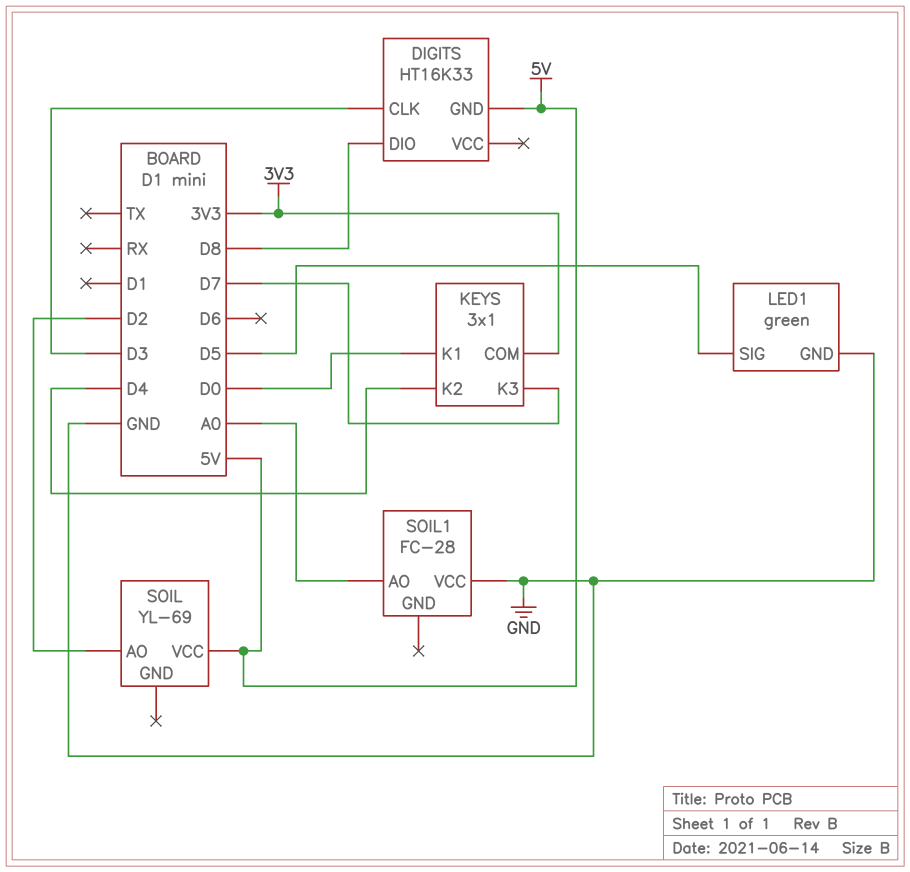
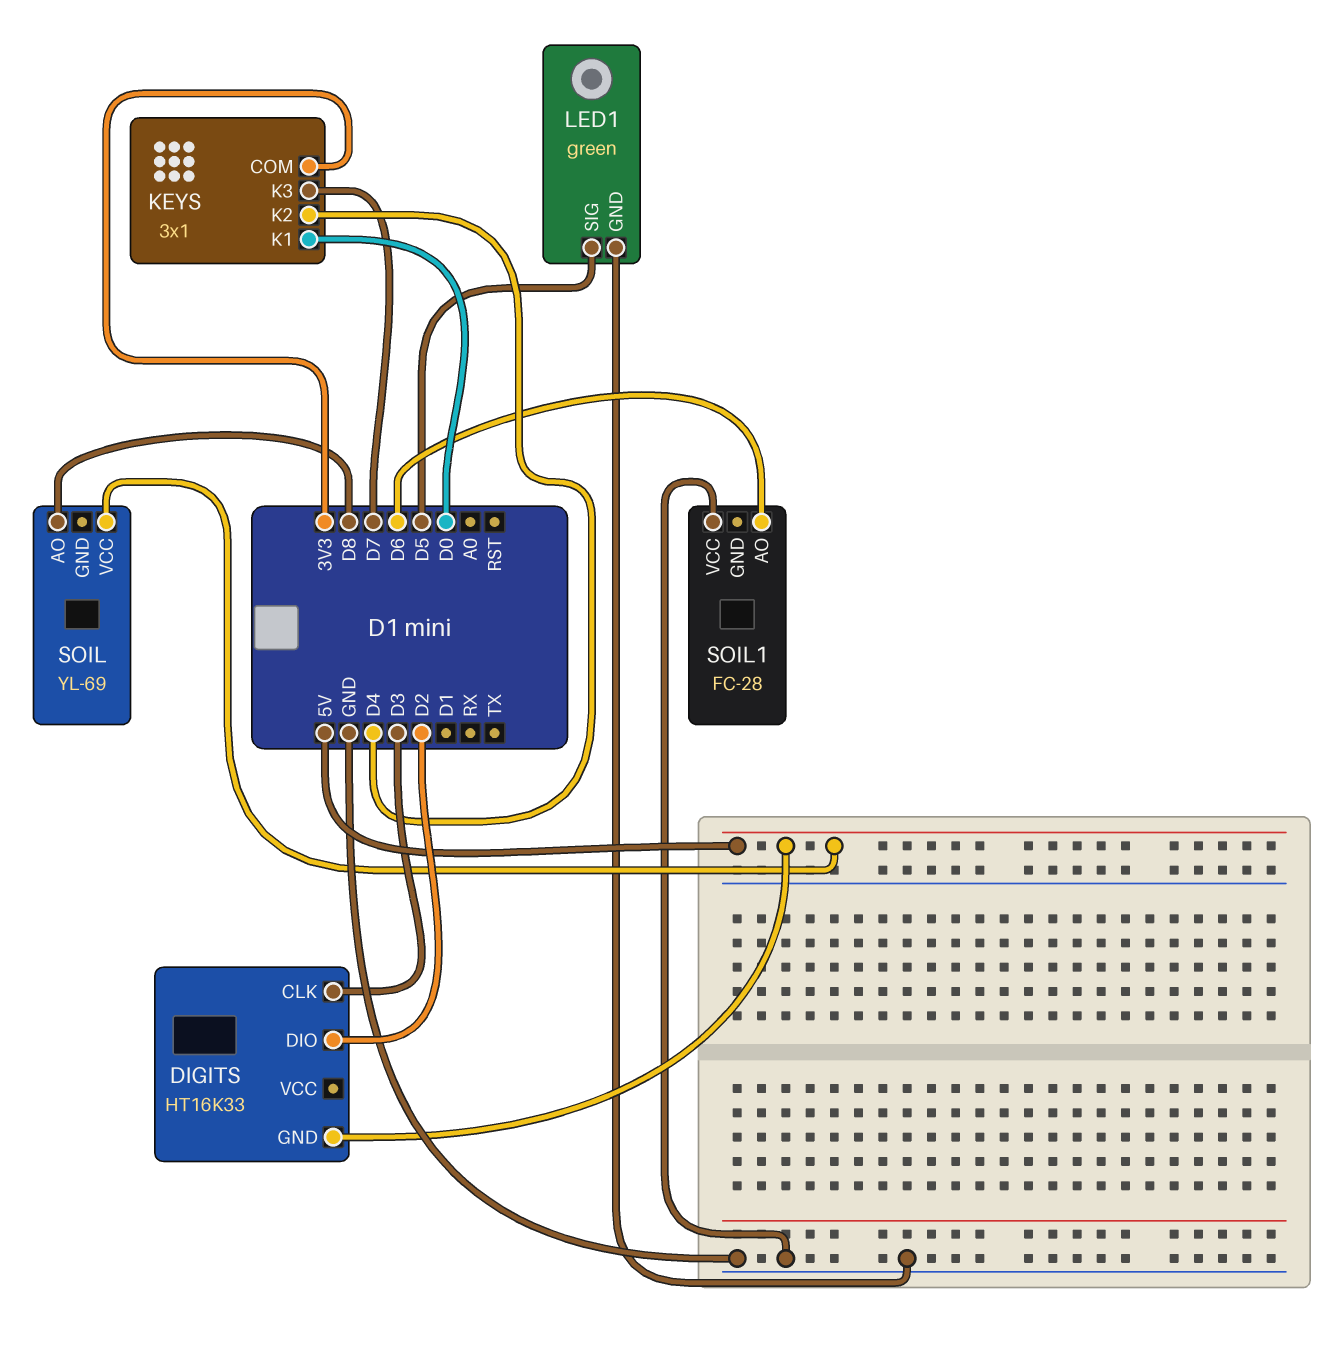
DIGITS pin DIO: D8 -> D2
SOIL pin AO: D2 -> D8
SOIL1 pin AO: A0 -> D6

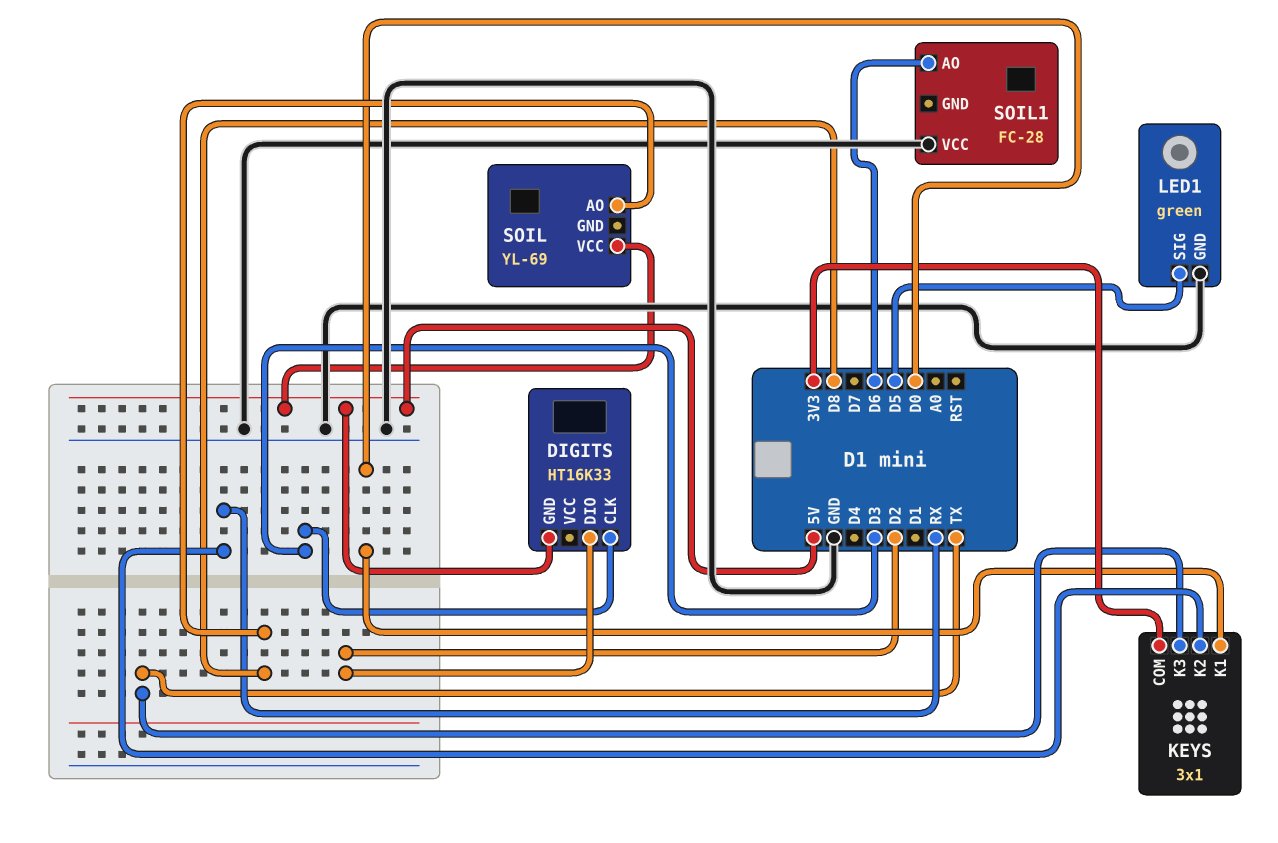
KEYS pin K2: D4 -> RX
KEYS pin K3: D7 -> TX

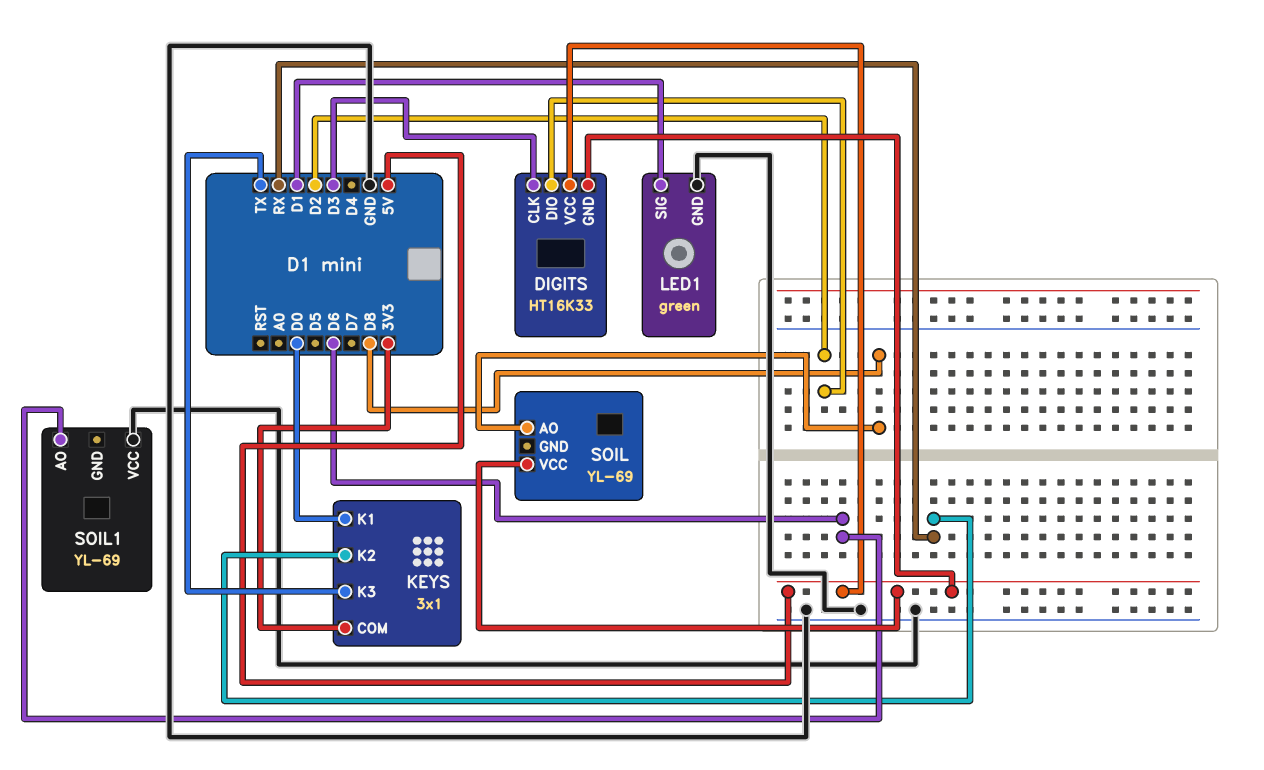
DIGITS pin VCC: none -> 5V
LED1 pin SIG: D5 -> D1
SOIL1: FC-28 -> YL-69

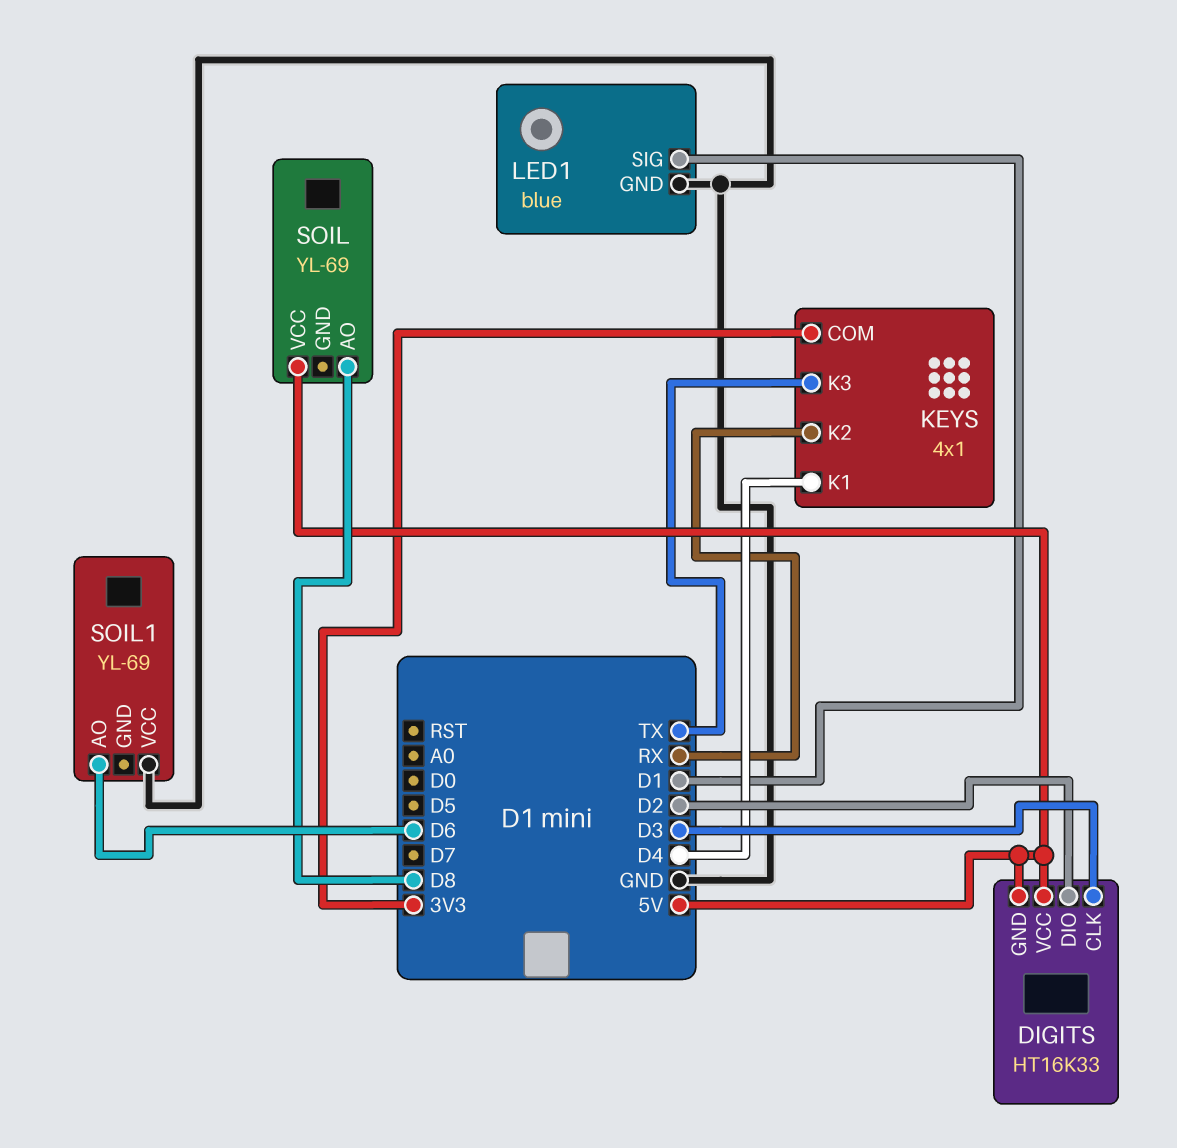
KEYS: 3x1 -> 4x1
KEYS pin K1: D0 -> D4
LED1: green -> blue

